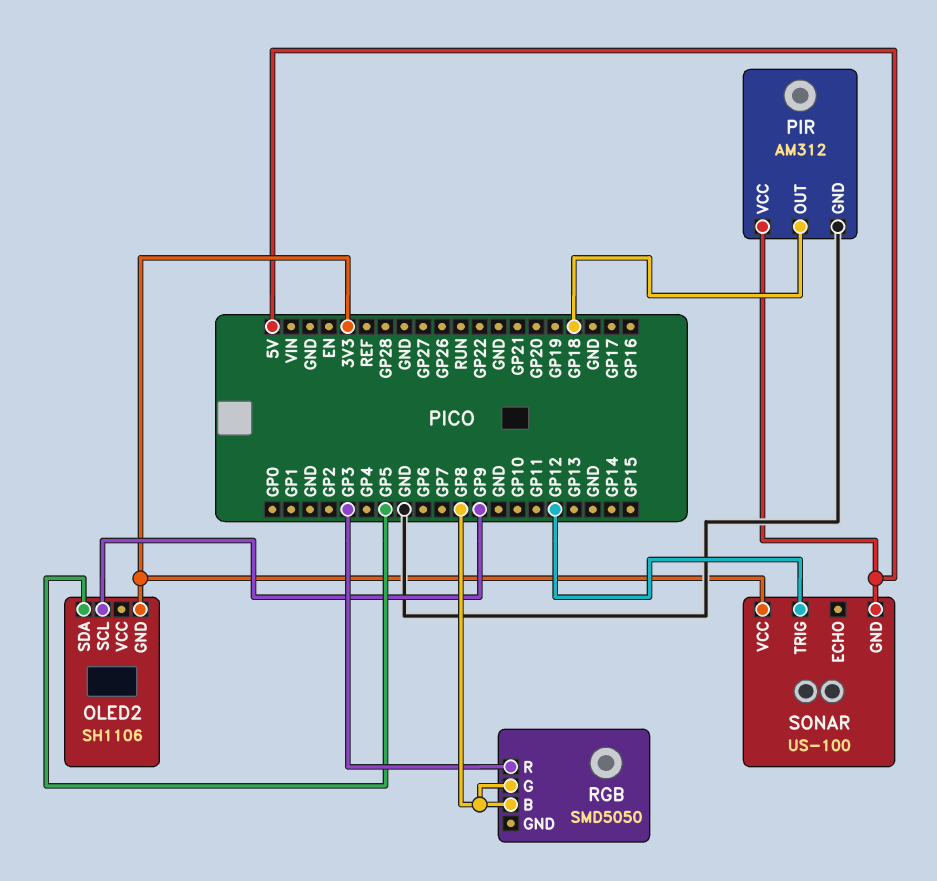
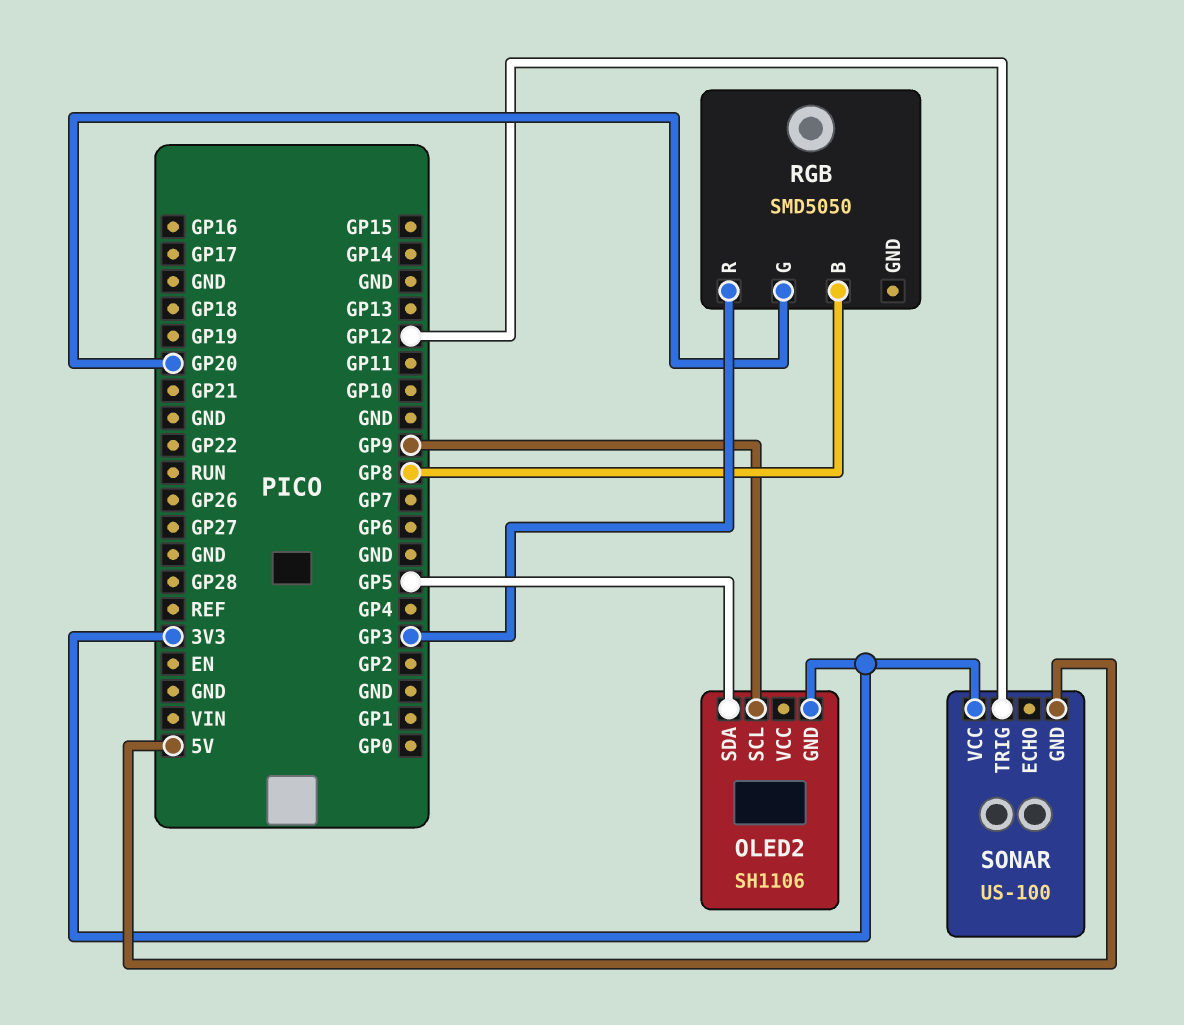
PIR: AM312 -> none
PIR pin GND: GND -> none
PIR pin OUT: GP18 -> none
PIR pin VCC: 5V -> none
RGB pin G: GP8 -> GP20

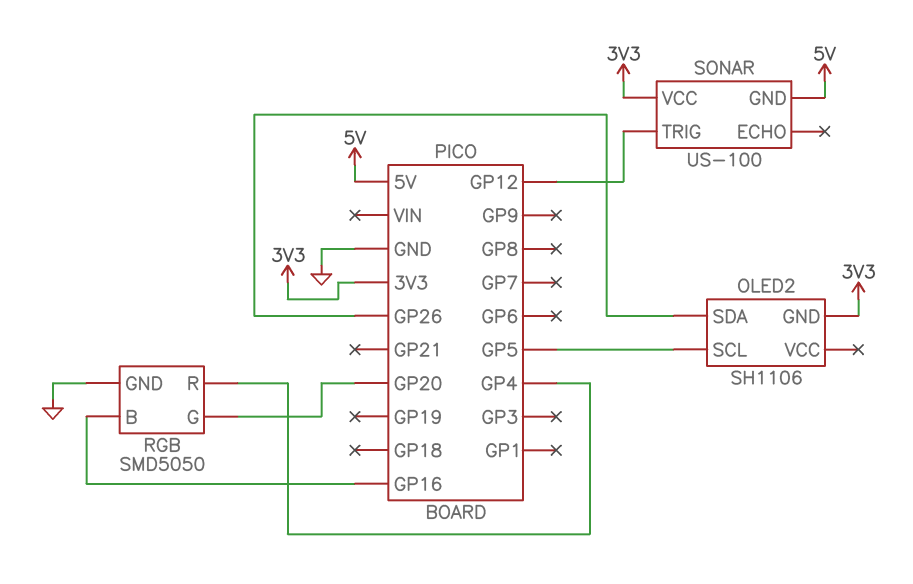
OLED2 pin SCL: GP9 -> GP5
OLED2 pin SDA: GP5 -> GP26
RGB pin B: GP8 -> GP16
RGB pin GND: none -> GND
RGB pin R: GP3 -> GP4

